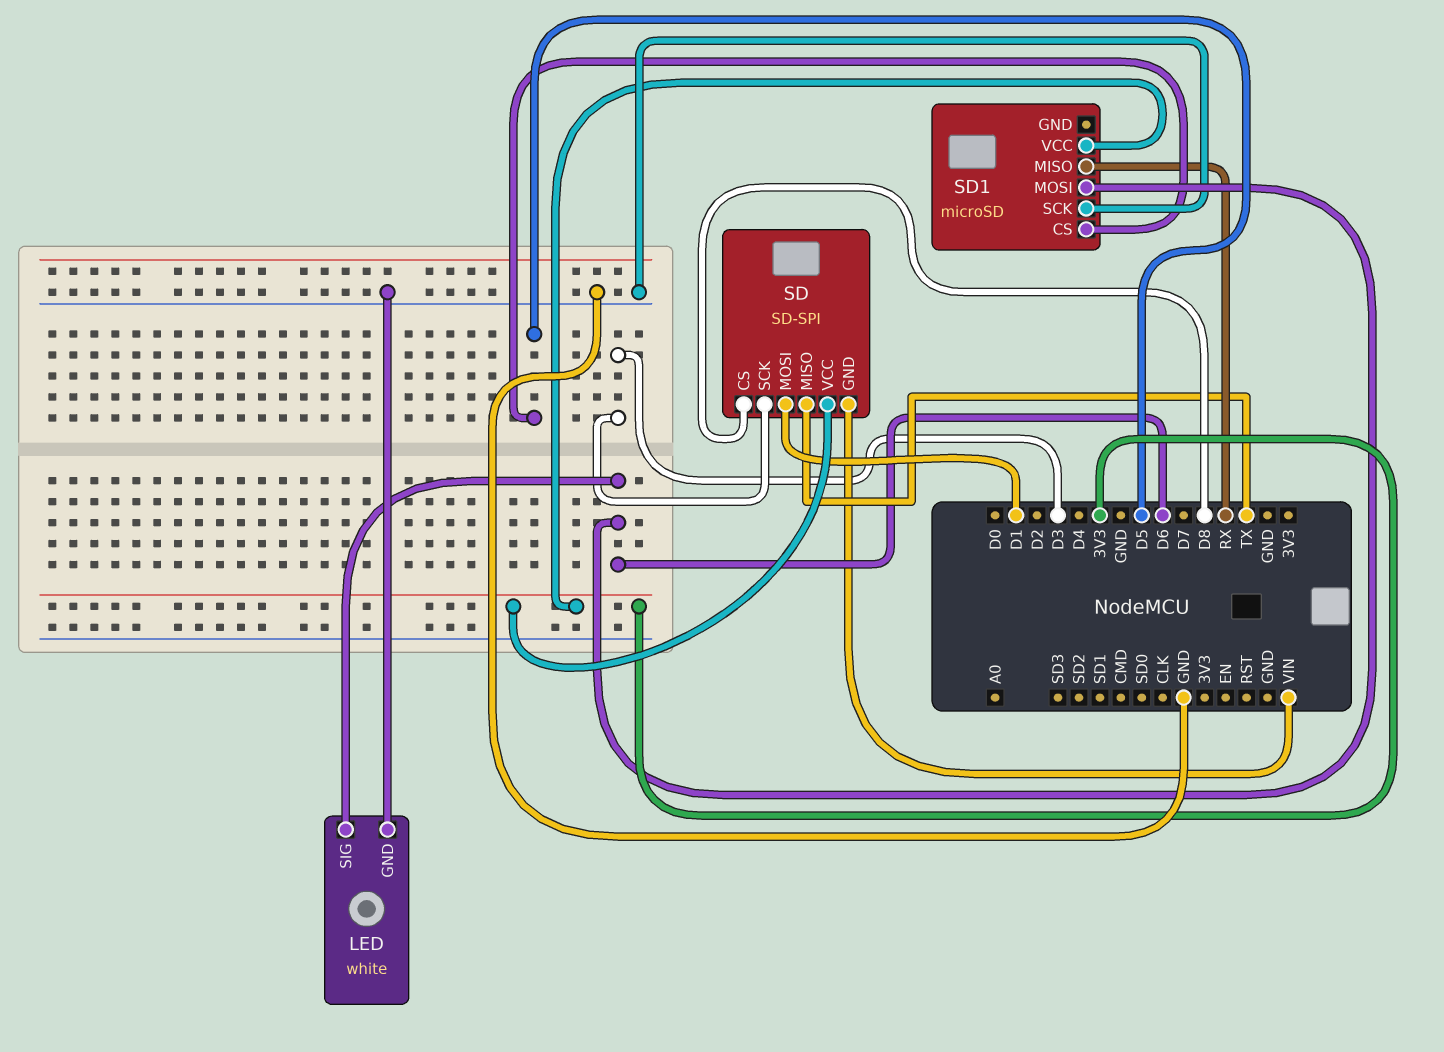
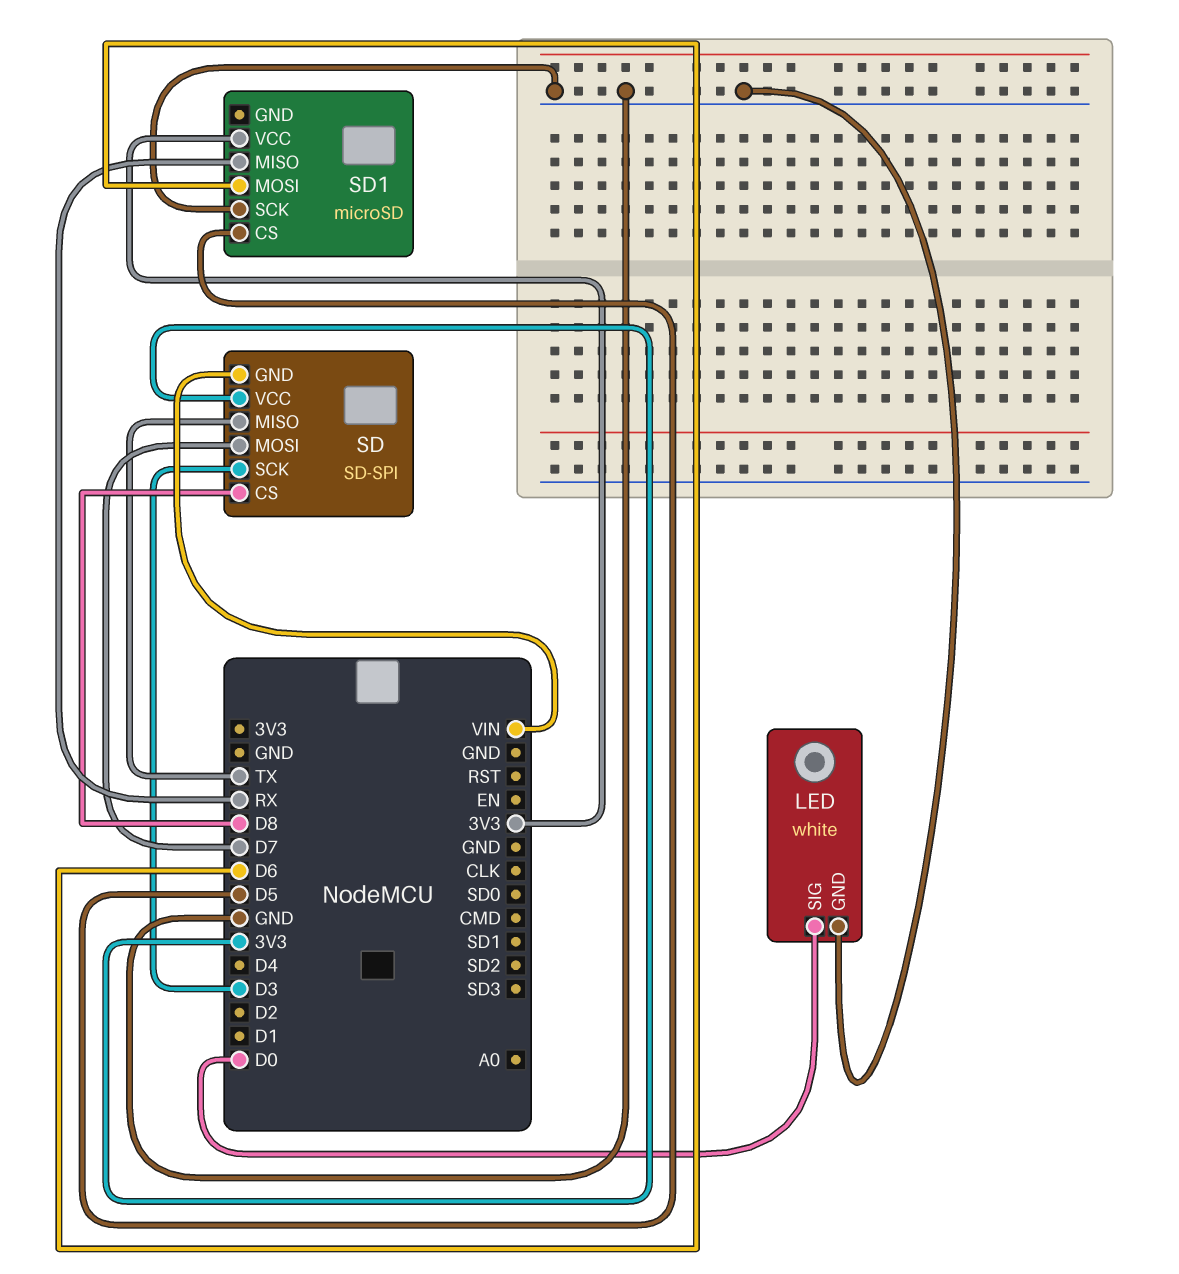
LED pin SIG: D6 -> D0
SD pin MOSI: D1 -> D7

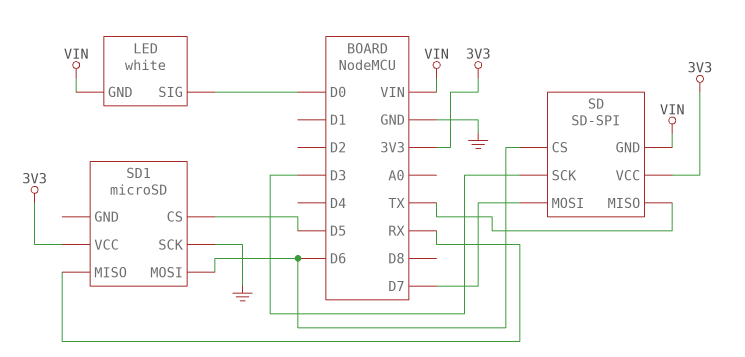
LED pin GND: GND -> VIN
SD pin CS: D8 -> D6

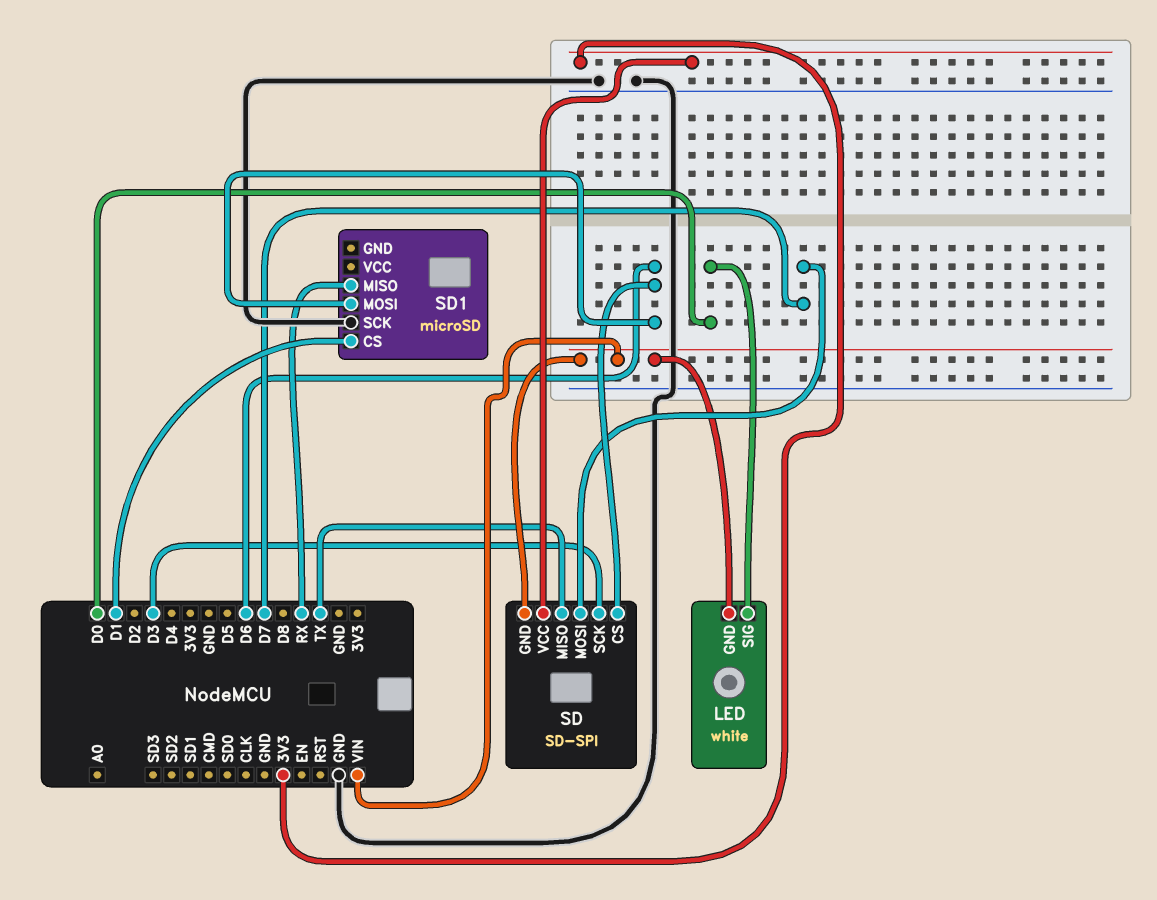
SD1 pin CS: D5 -> D1
SD1 pin VCC: 3V3 -> none

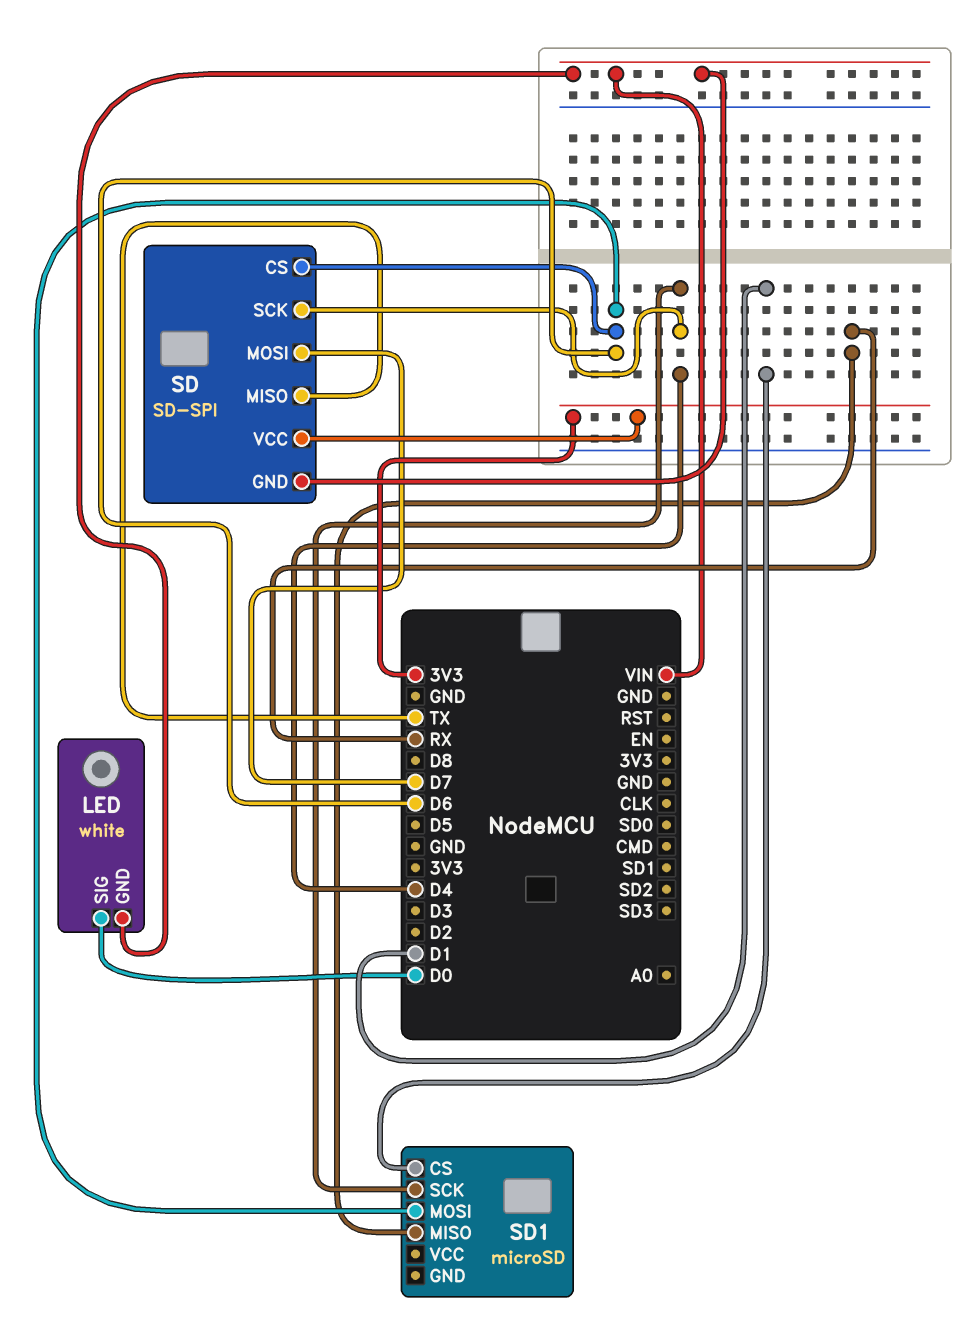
SD pin SCK: D3 -> D4
SD1 pin SCK: GND -> D4

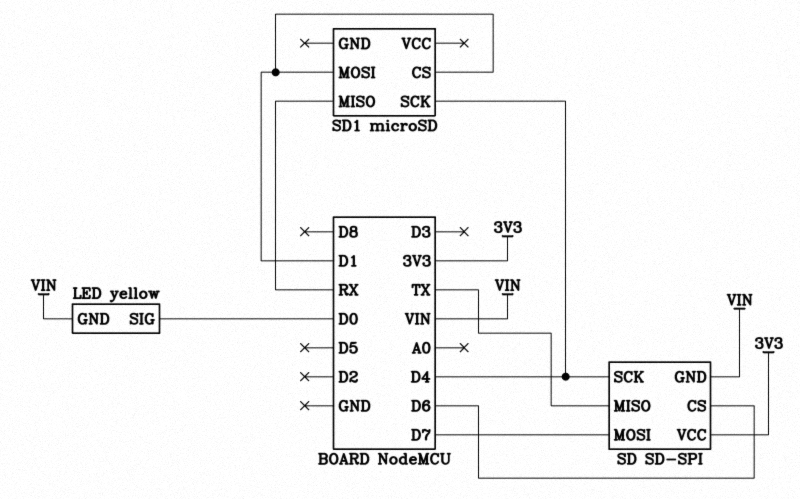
LED: white -> yellow
SD1 pin MOSI: D6 -> D1

